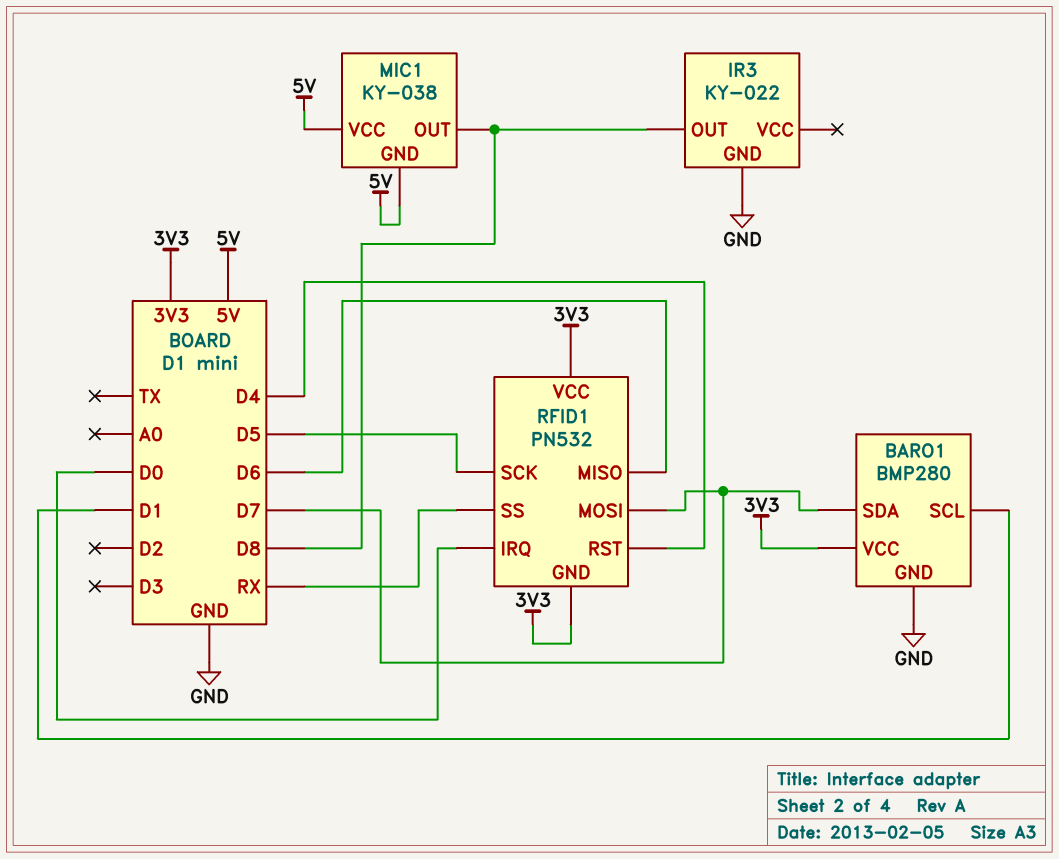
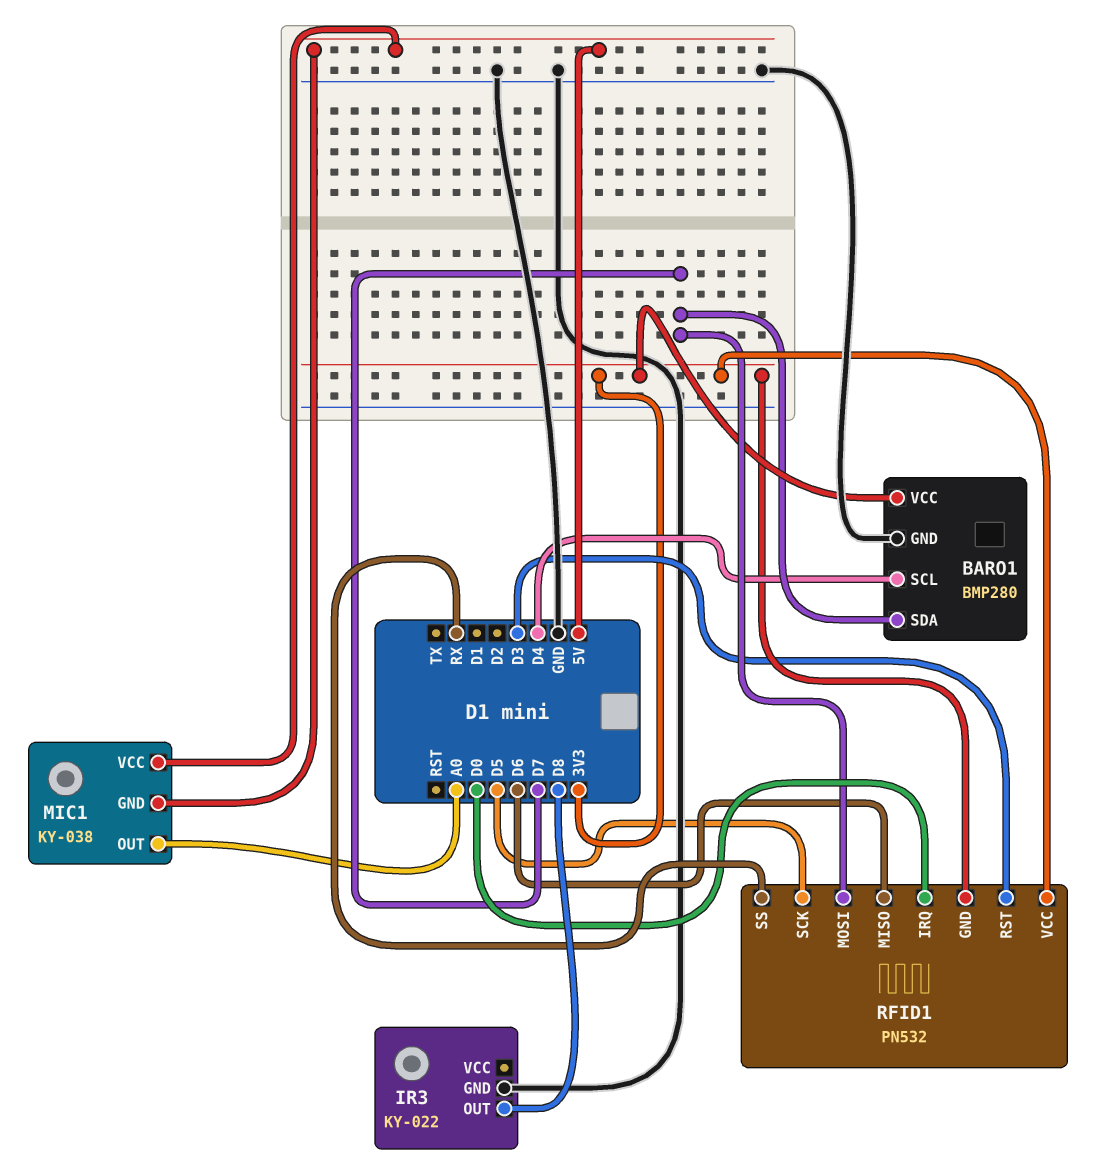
BARO1 pin SCL: D1 -> D4
MIC1 pin OUT: D8 -> A0
RFID1 pin RST: D4 -> D3

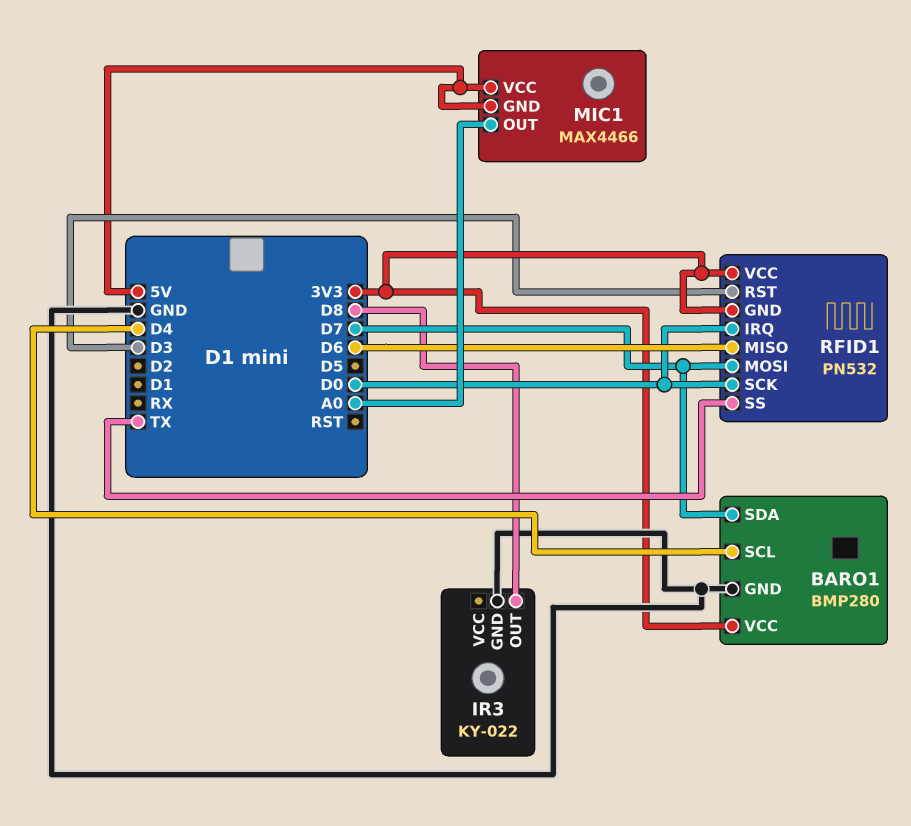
MIC1: KY-038 -> MAX4466
RFID1 pin SCK: D5 -> D0
RFID1 pin SS: RX -> TX

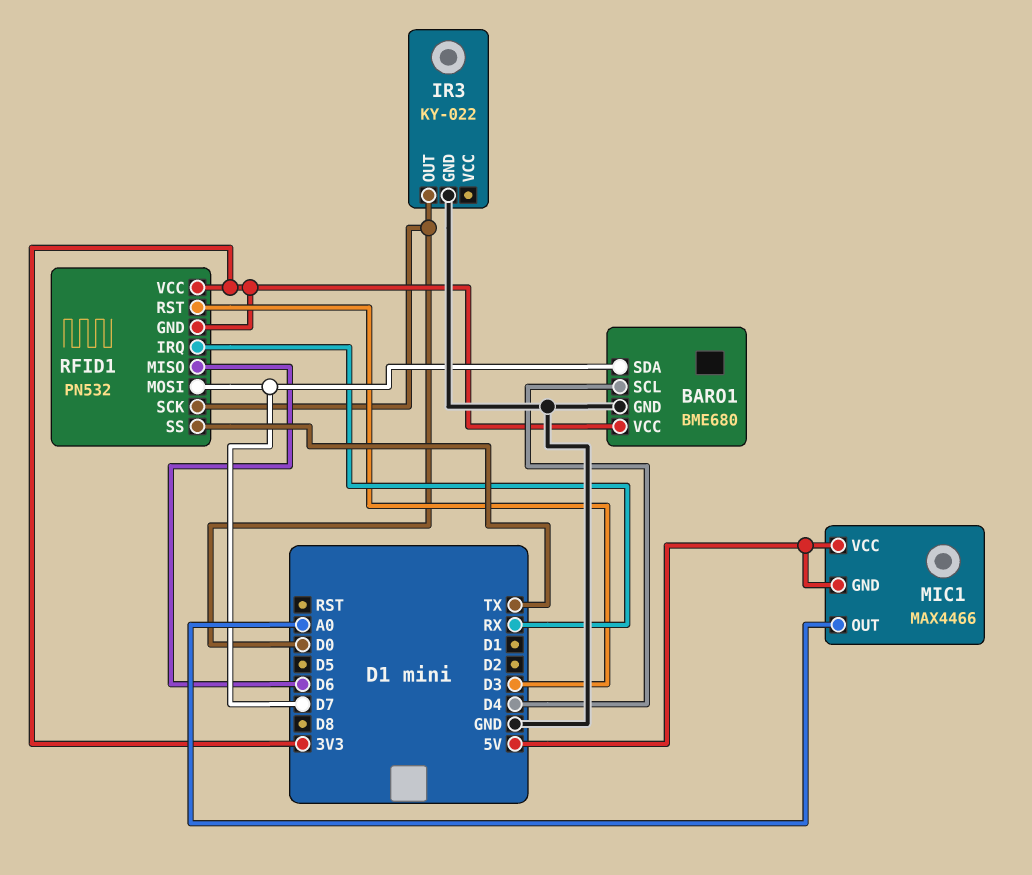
BARO1: BMP280 -> BME680
IR3 pin OUT: D8 -> D0
RFID1 pin IRQ: D0 -> RX

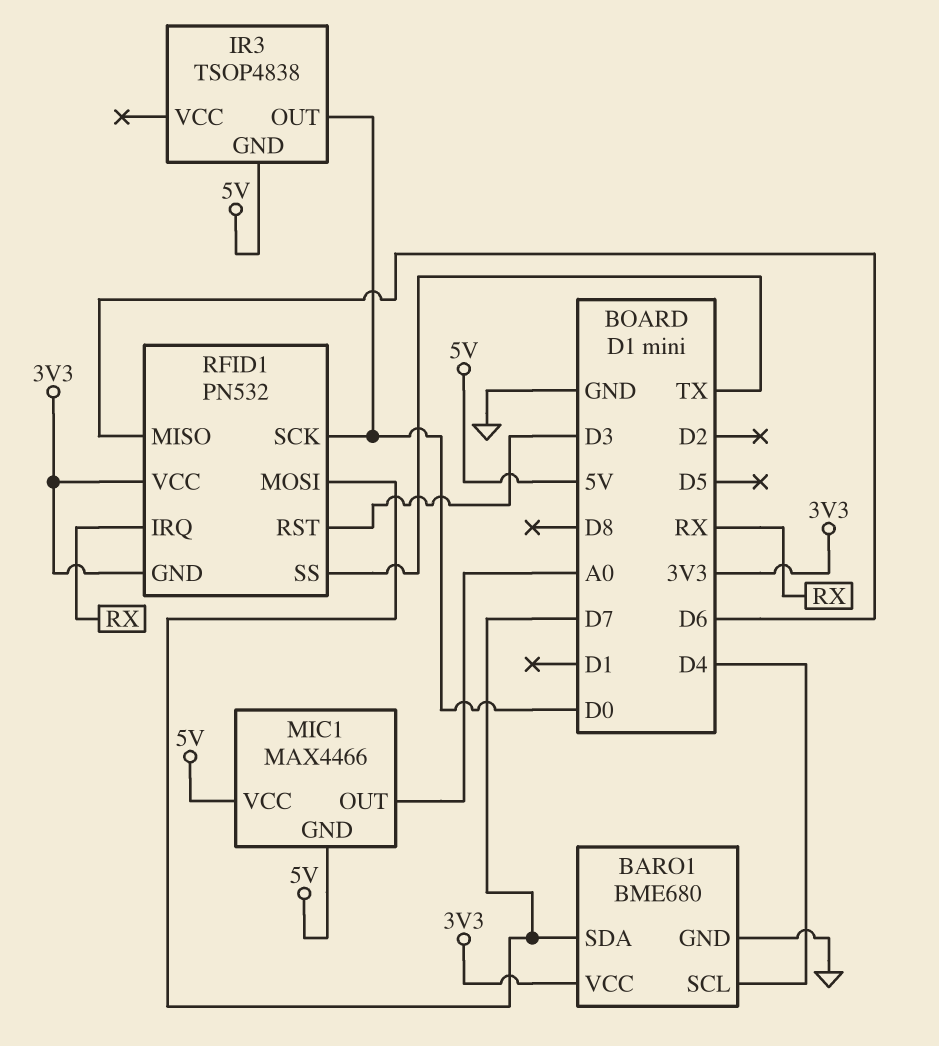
IR3: KY-022 -> TSOP4838
IR3 pin GND: GND -> 5V

